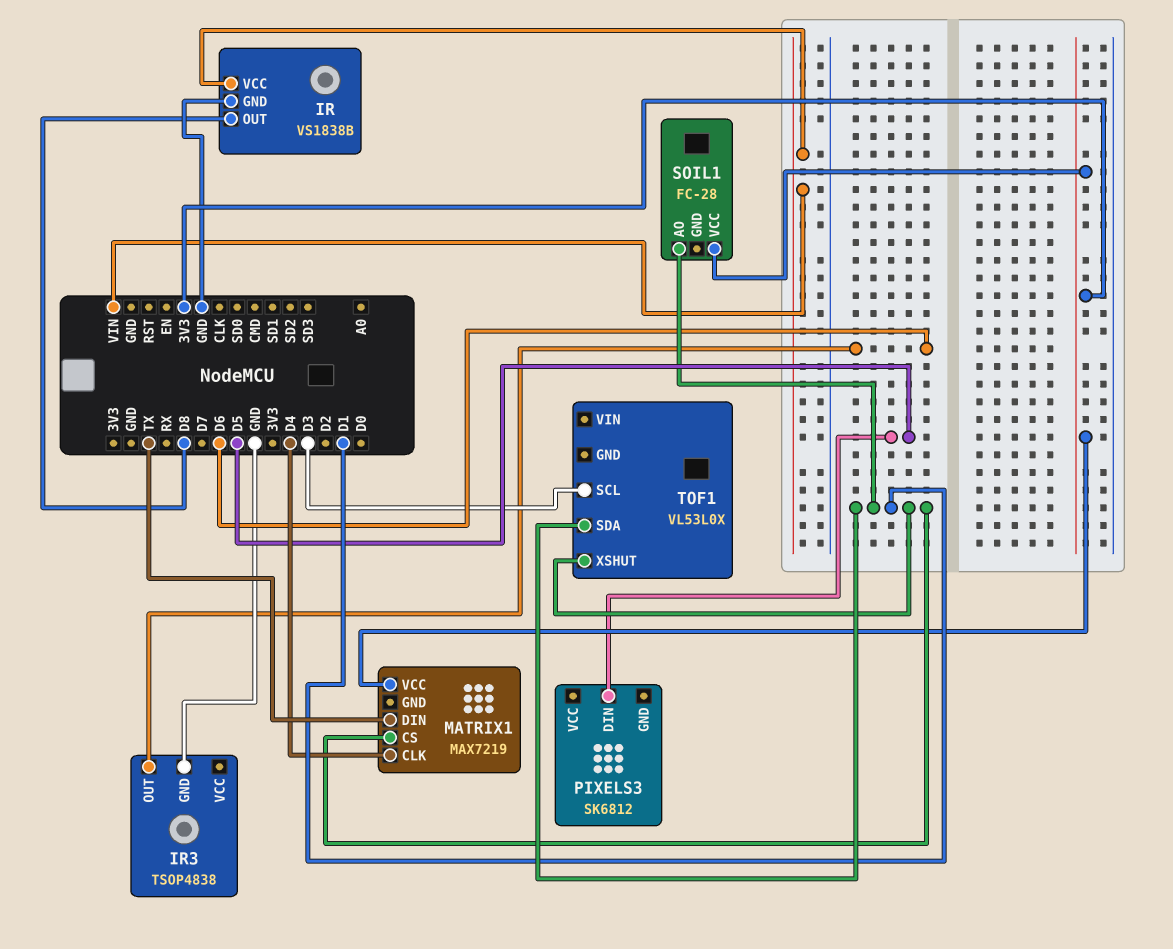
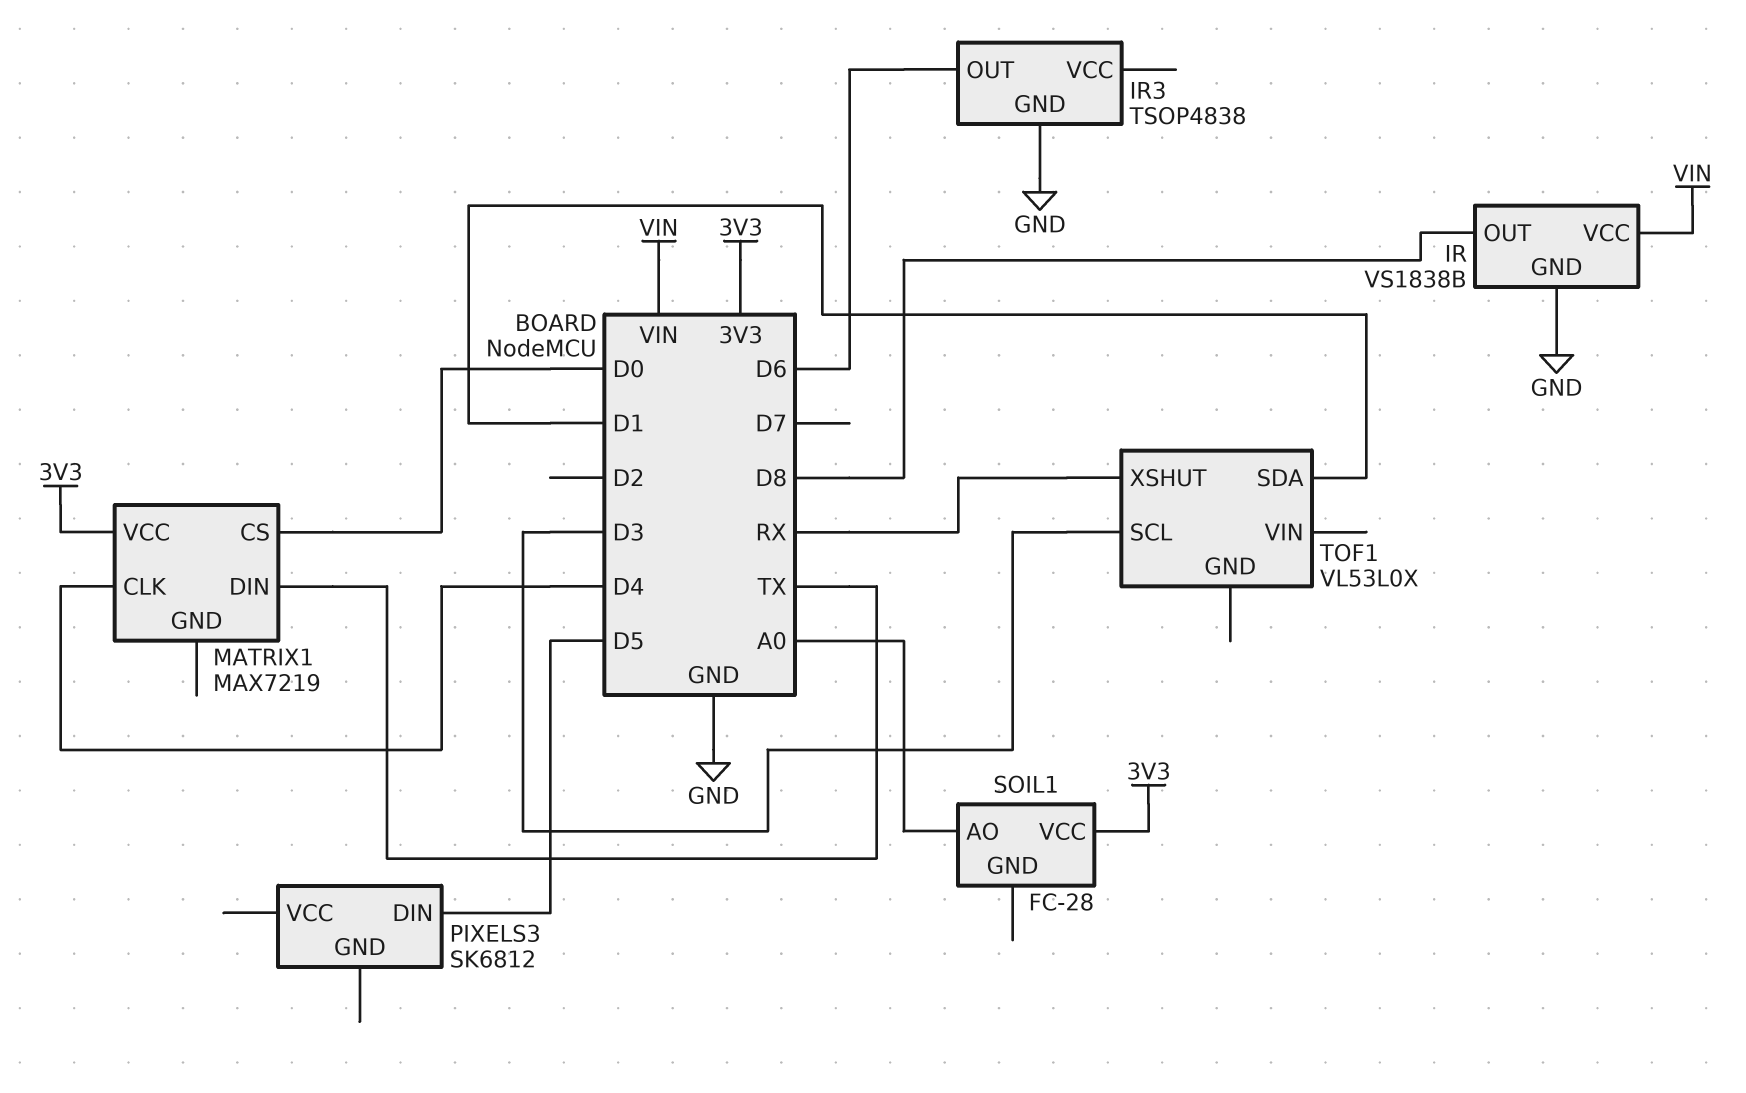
MATRIX1 pin CS: D1 -> D0
SOIL1 pin AO: D1 -> A0
TOF1 pin XSHUT: D1 -> RX

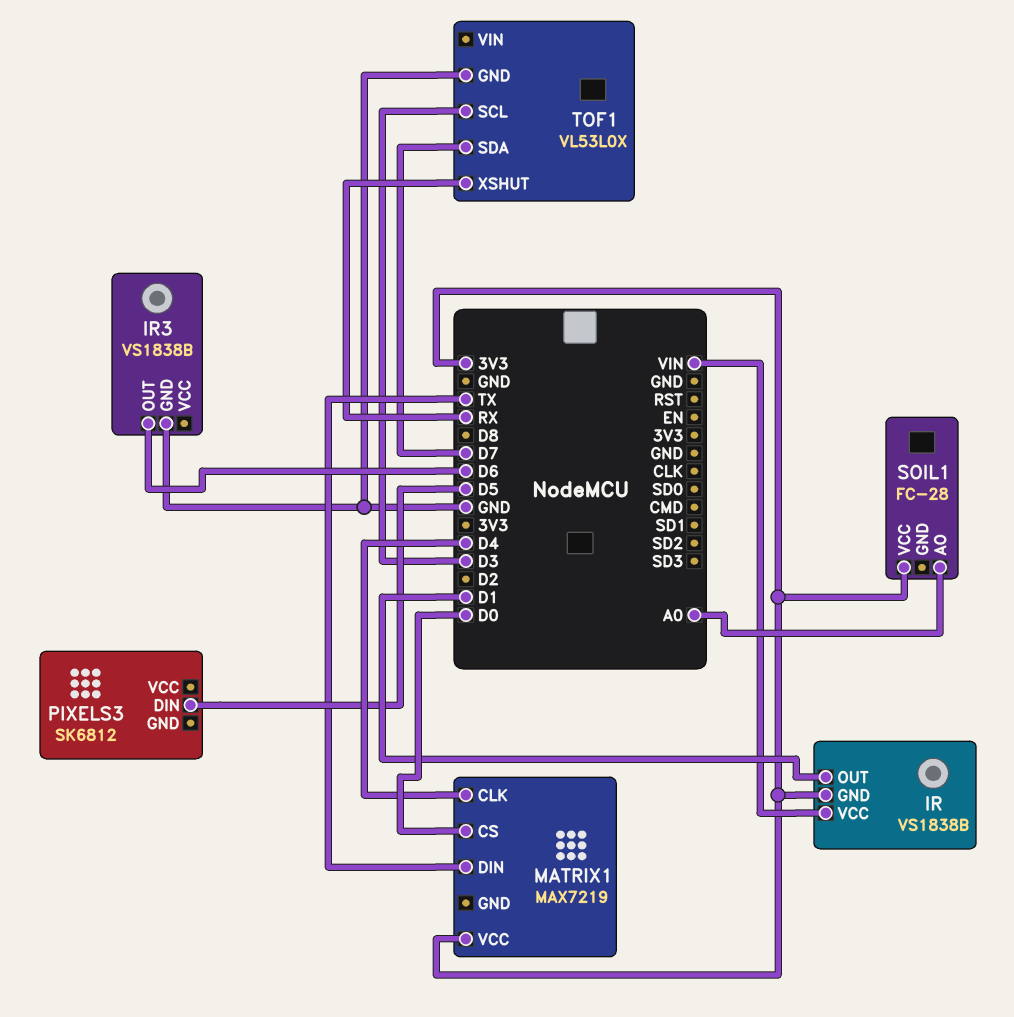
IR pin GND: GND -> 3V3
IR pin OUT: D8 -> D1
IR3: TSOP4838 -> VS1838B
TOF1 pin GND: none -> GND
TOF1 pin SDA: D1 -> D7

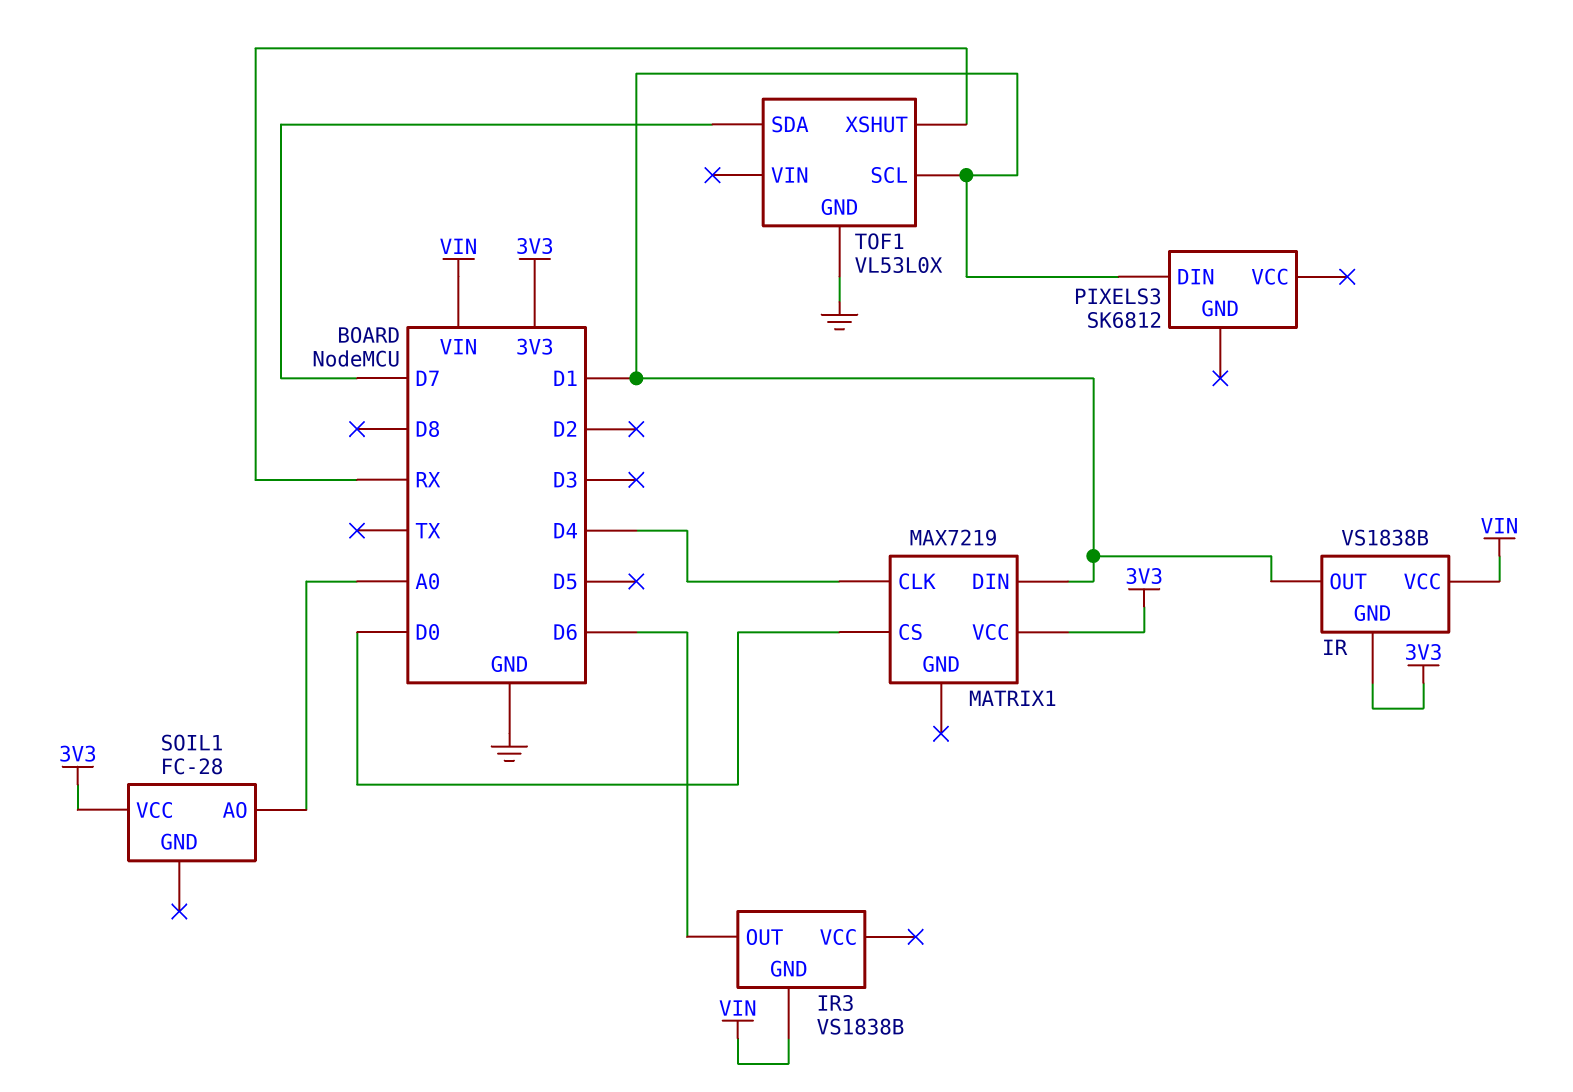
IR3 pin GND: GND -> VIN
MATRIX1 pin DIN: TX -> D1
PIXELS3 pin DIN: D5 -> D1
TOF1 pin SCL: D3 -> D1

